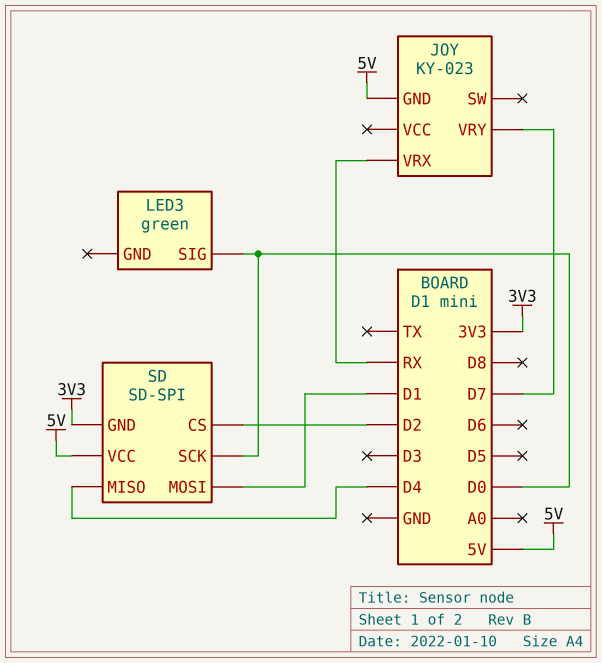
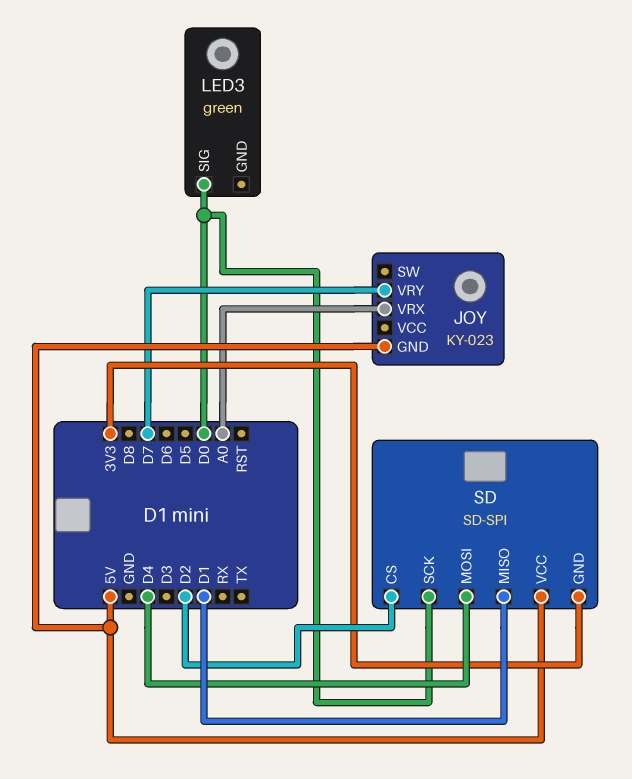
JOY pin VRX: RX -> A0
SD pin MISO: D4 -> D1
SD pin MOSI: D1 -> D4

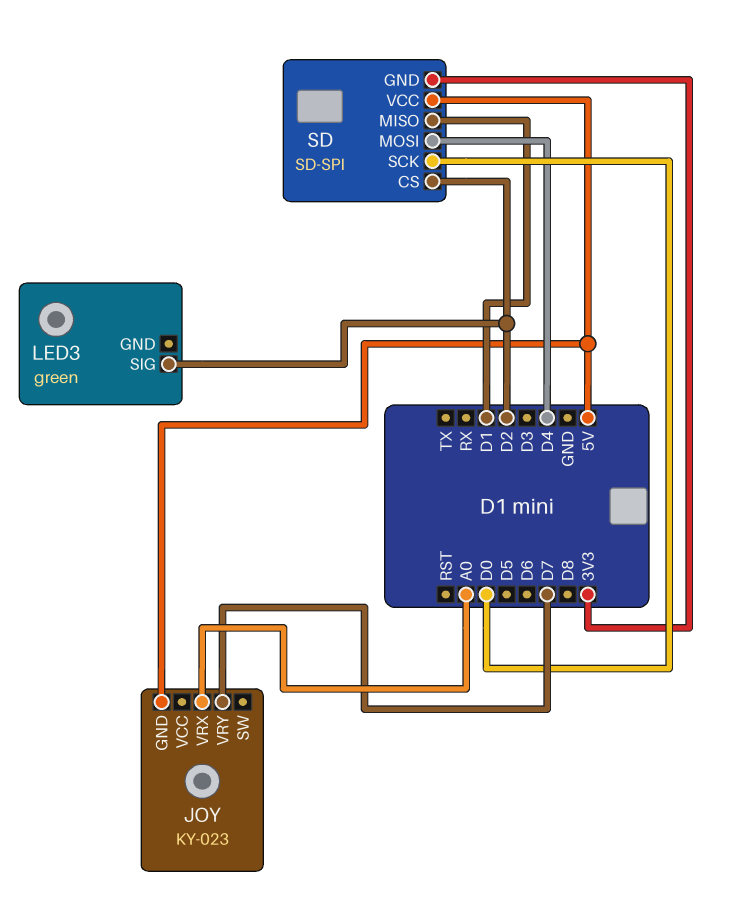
LED3 pin SIG: D0 -> D2

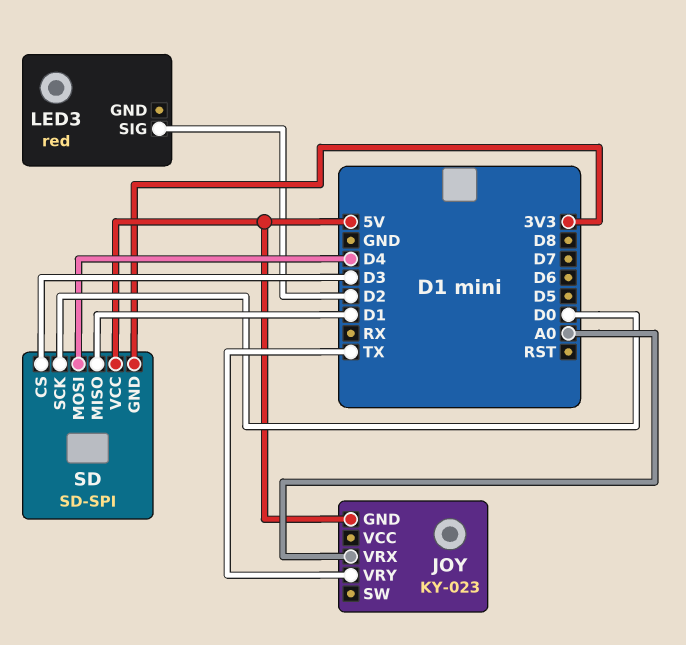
JOY pin VRY: D7 -> TX
LED3: green -> red
SD pin CS: D2 -> D3

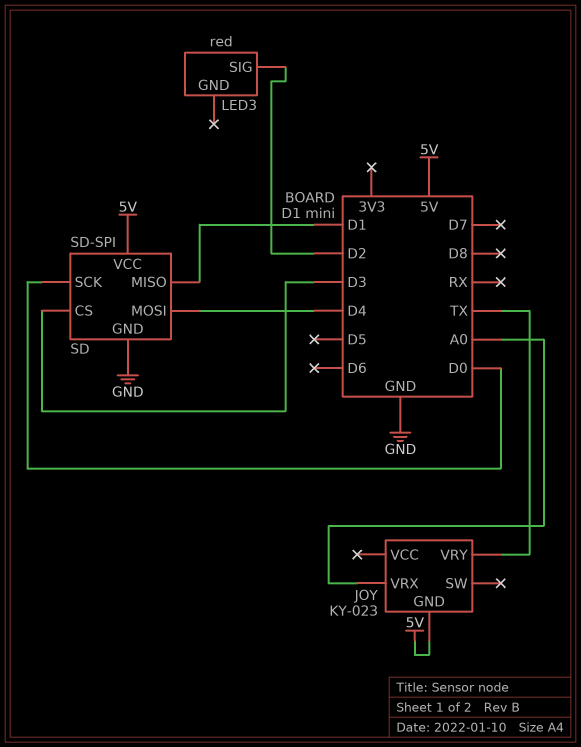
SD pin GND: 3V3 -> GND

